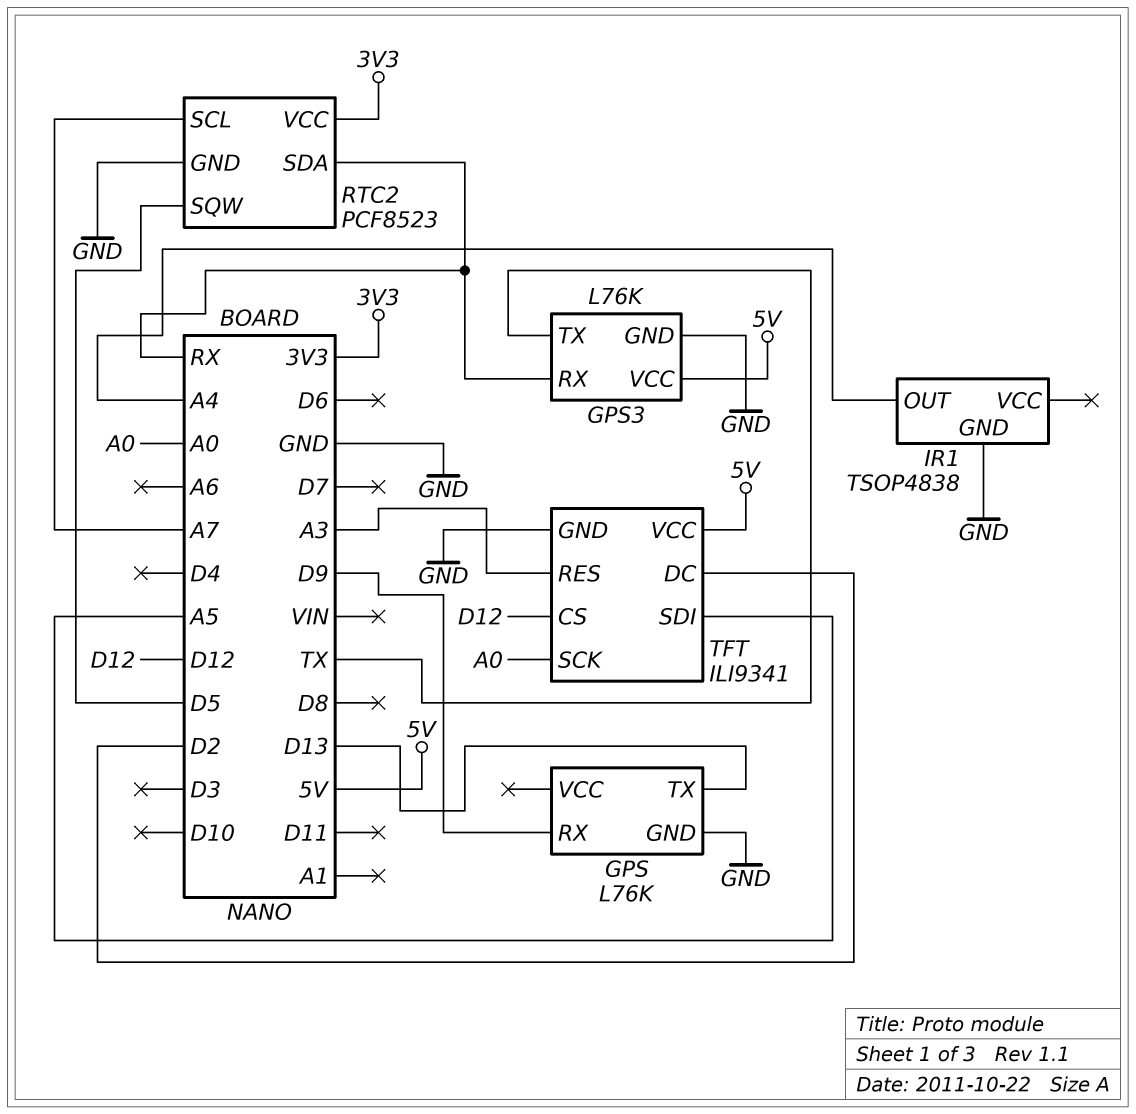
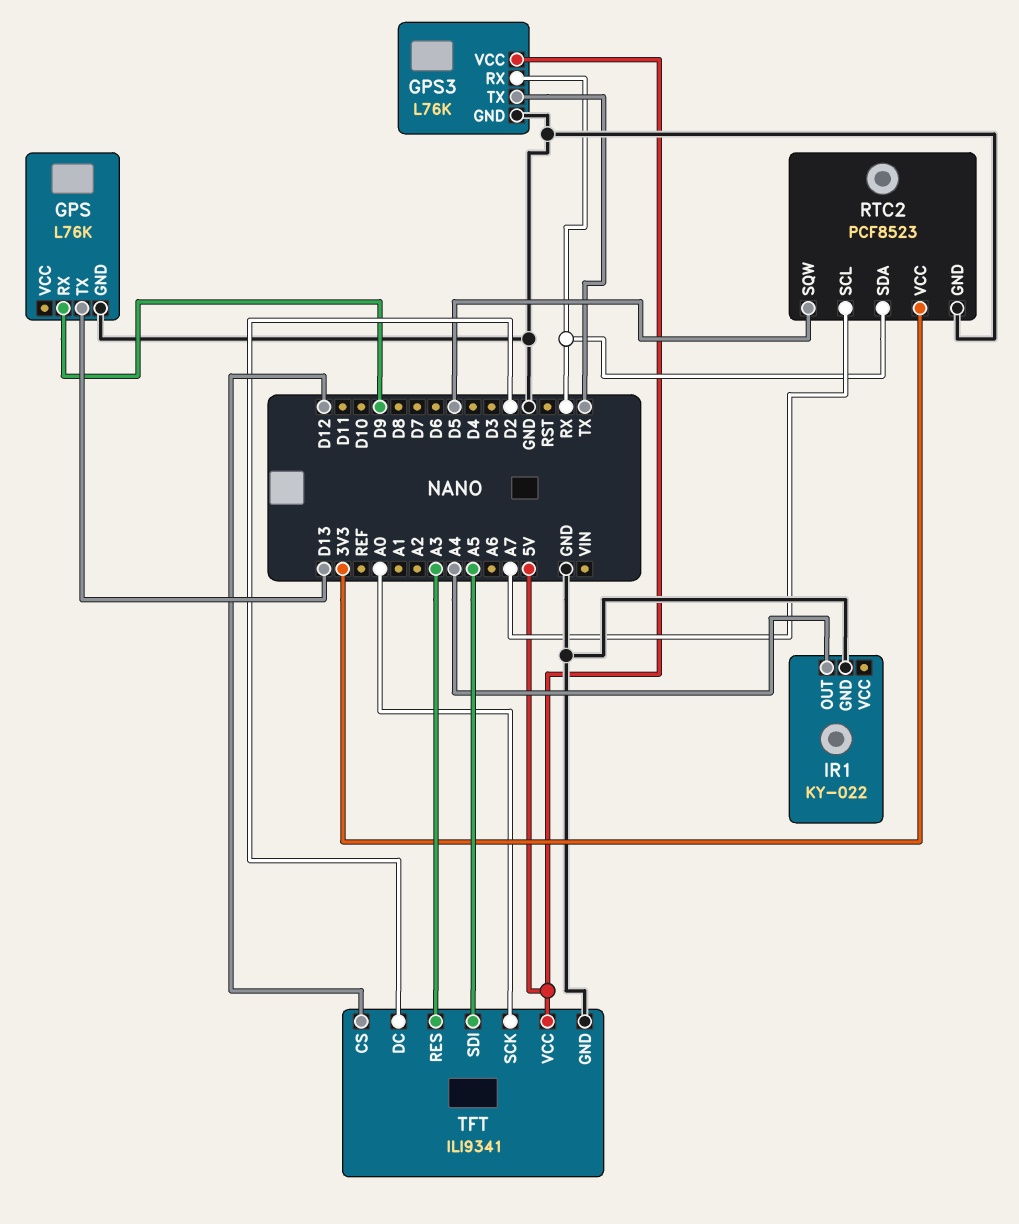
IR1: TSOP4838 -> KY-022

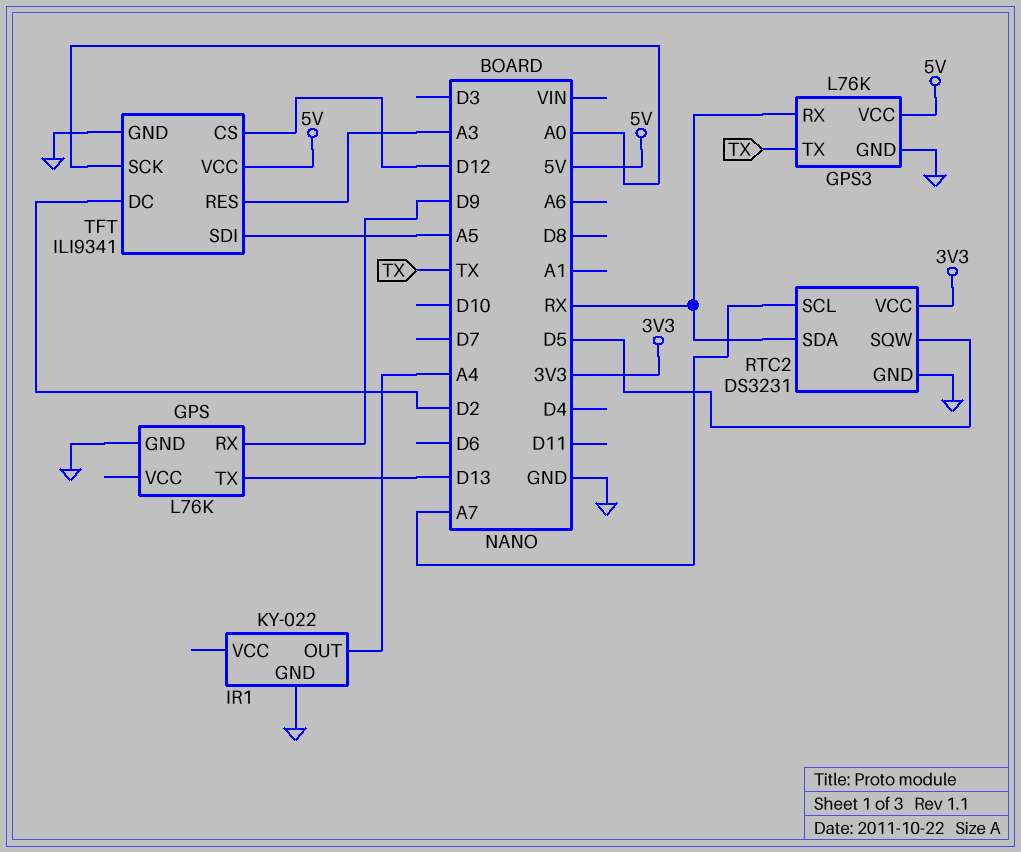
RTC2: PCF8523 -> DS3231

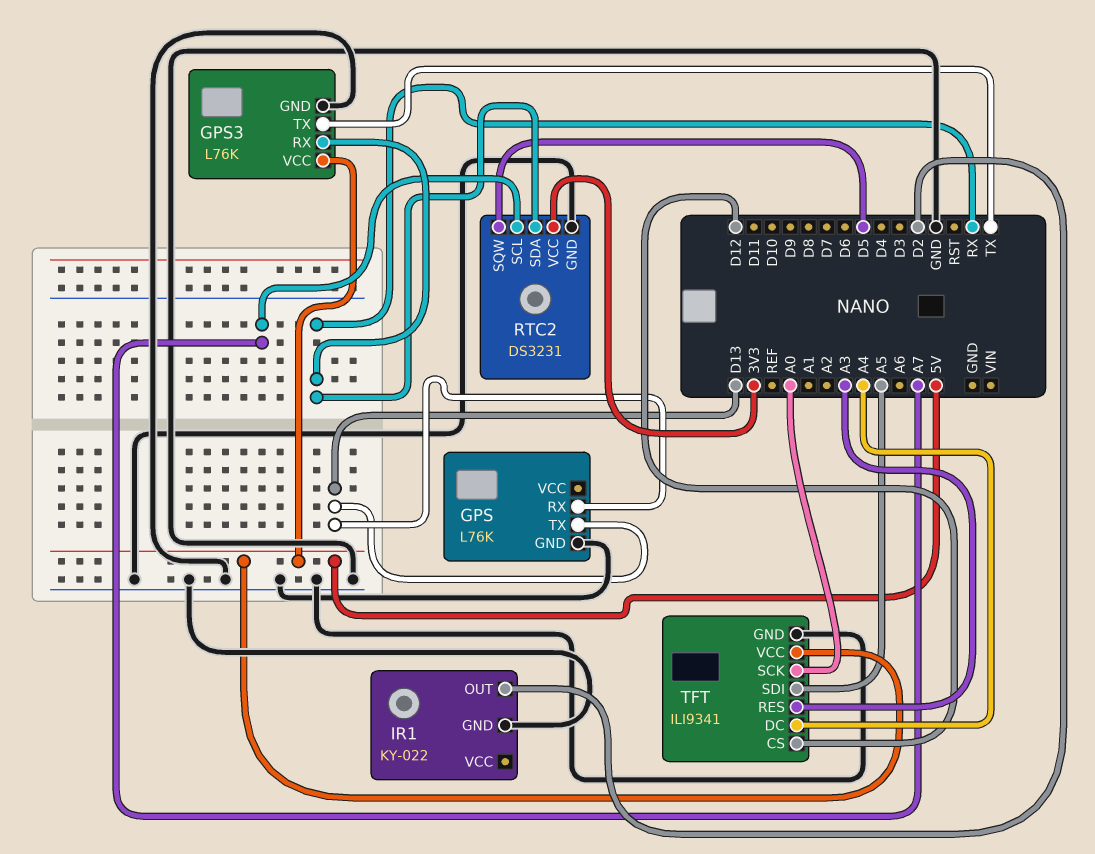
GPS pin RX: D9 -> D13
IR1 pin OUT: A4 -> D2
TFT pin DC: D2 -> A4

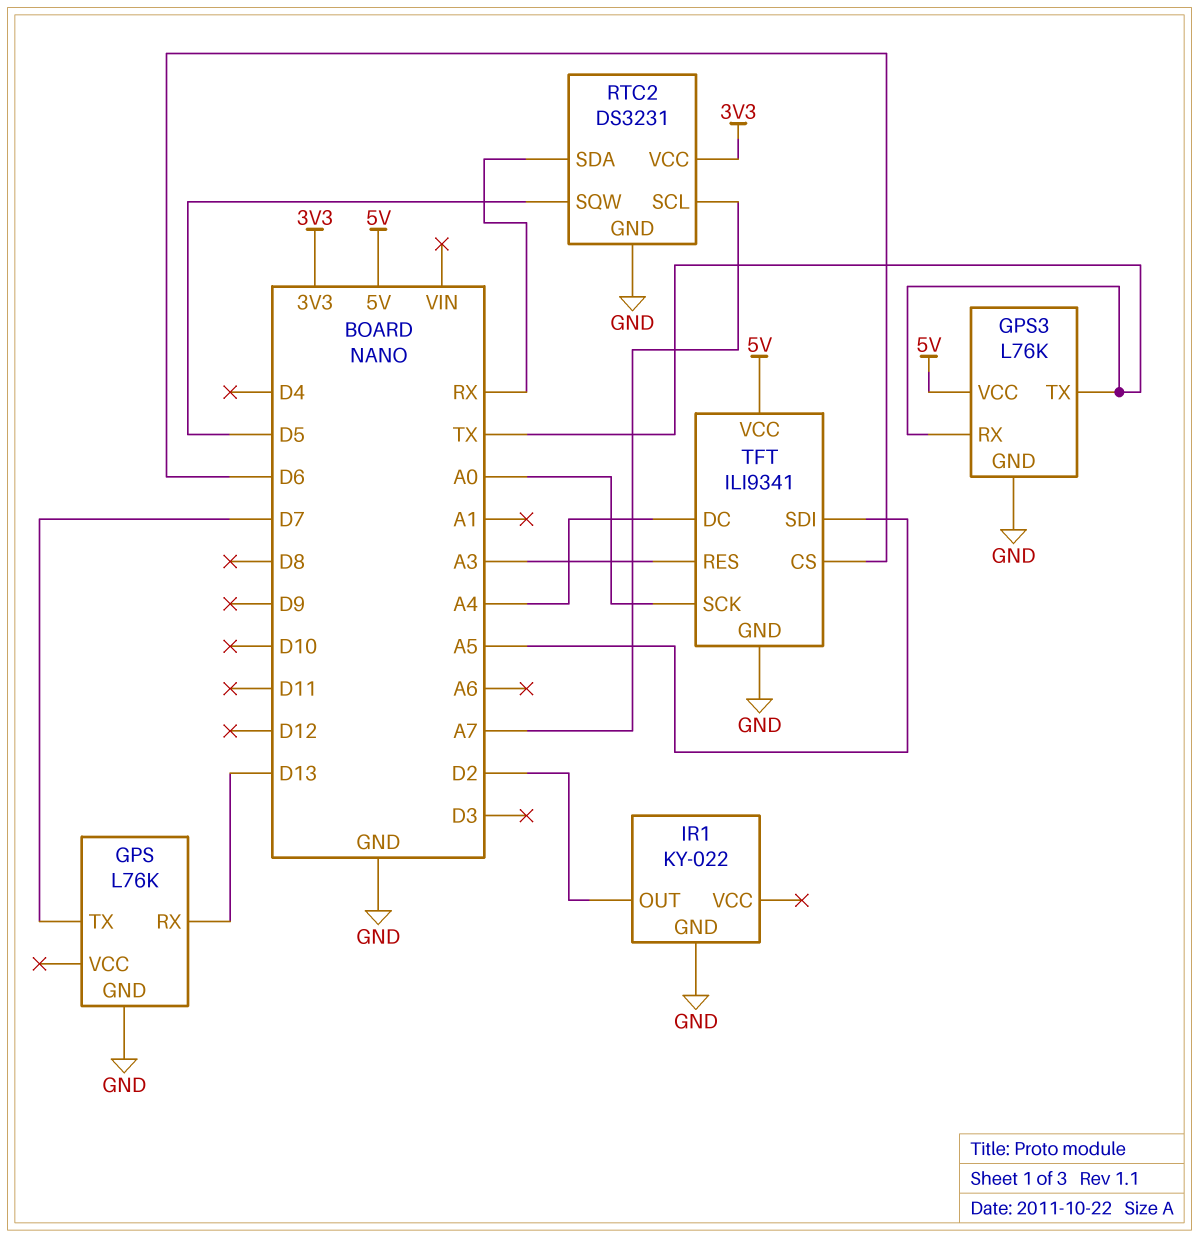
GPS pin TX: D13 -> D7
GPS3 pin RX: RX -> TX
TFT pin CS: D12 -> D6

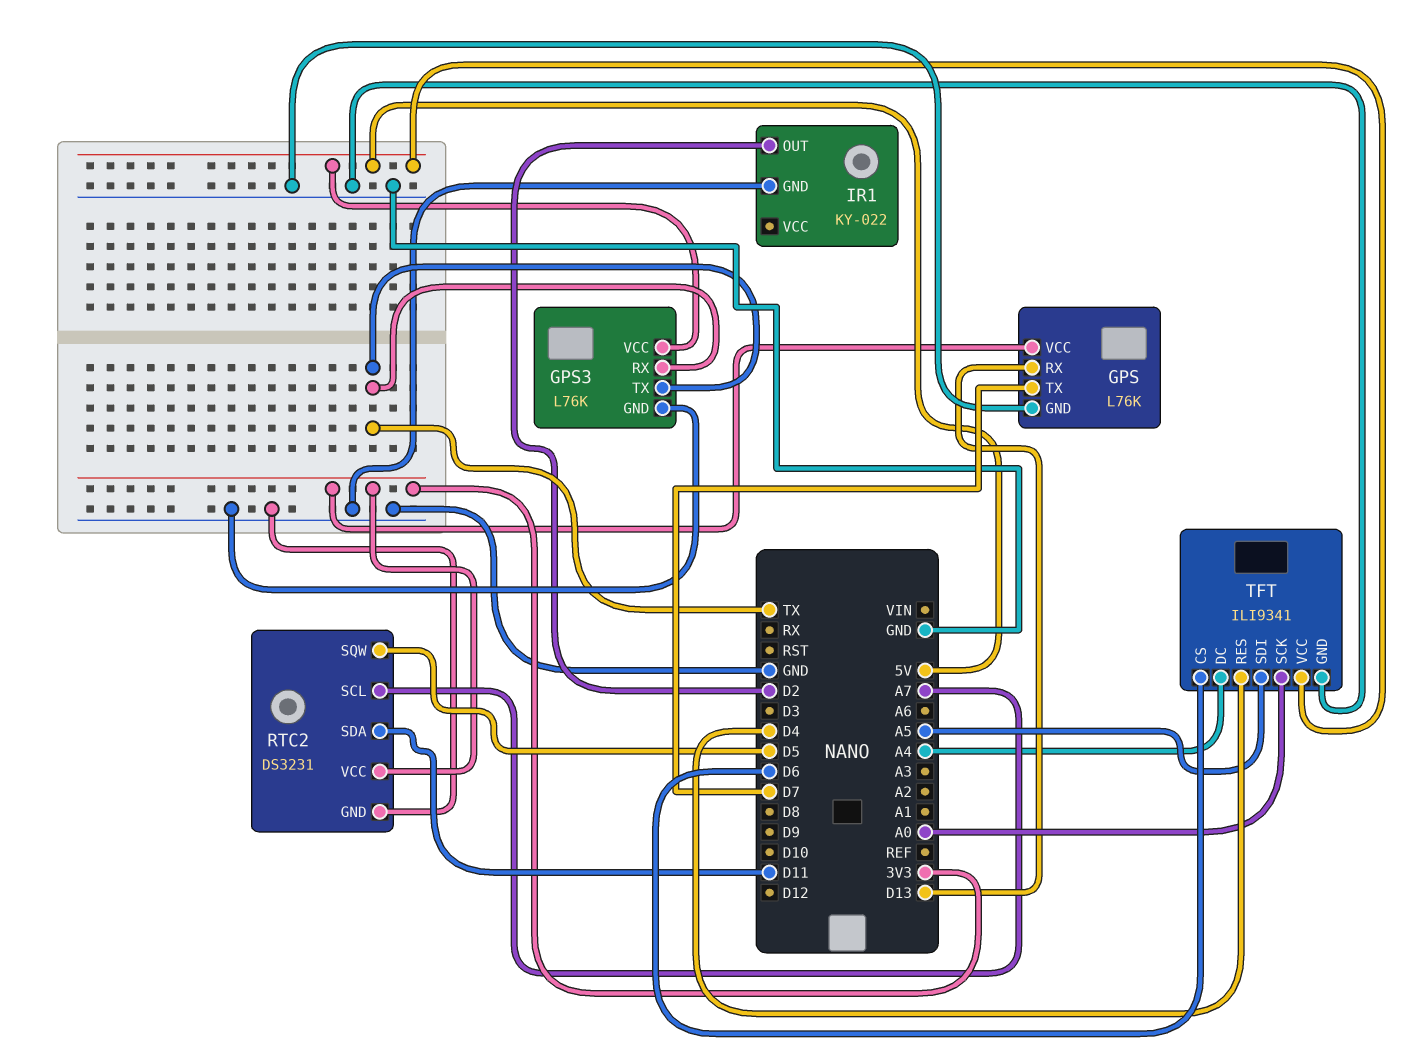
GPS pin VCC: none -> 3V3
RTC2 pin SDA: RX -> D11
TFT pin RES: A3 -> D4

